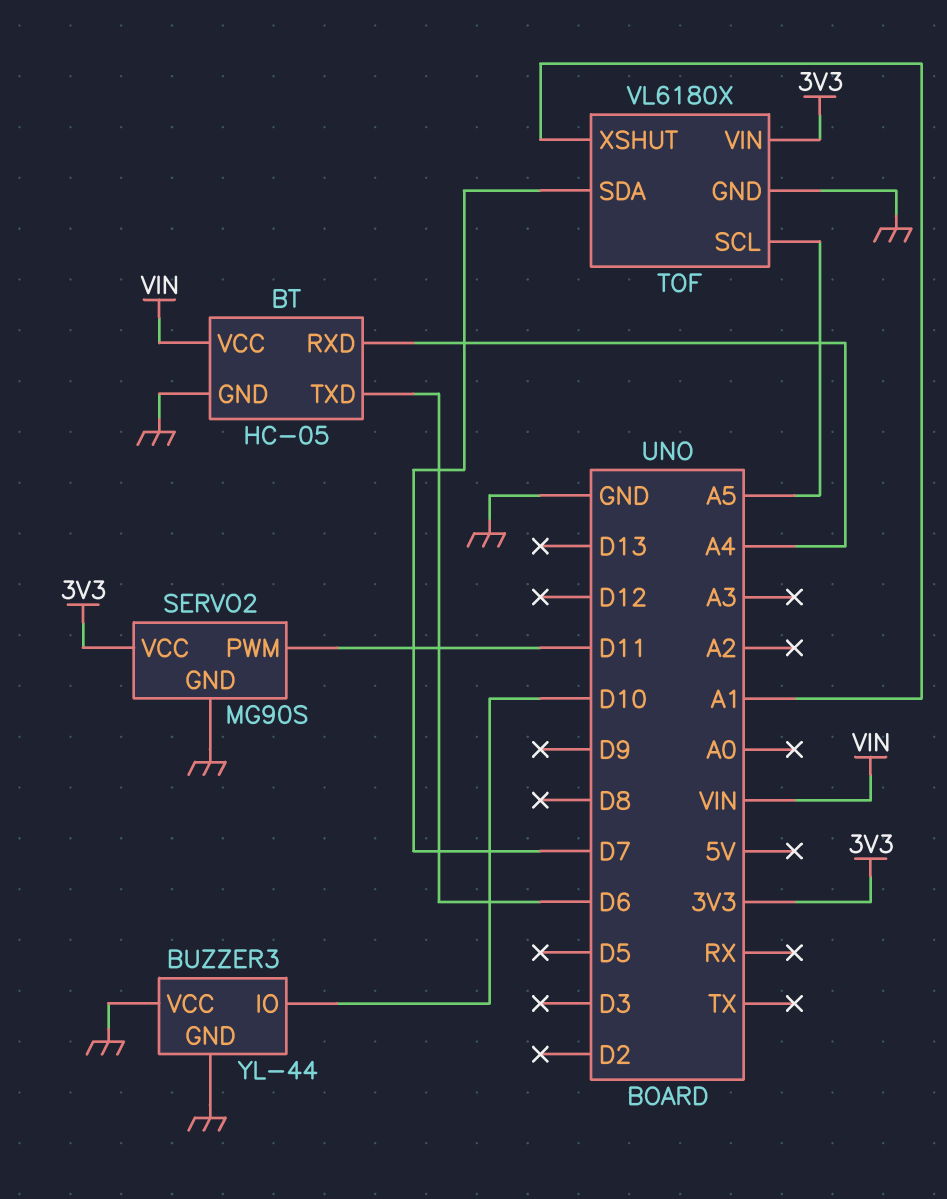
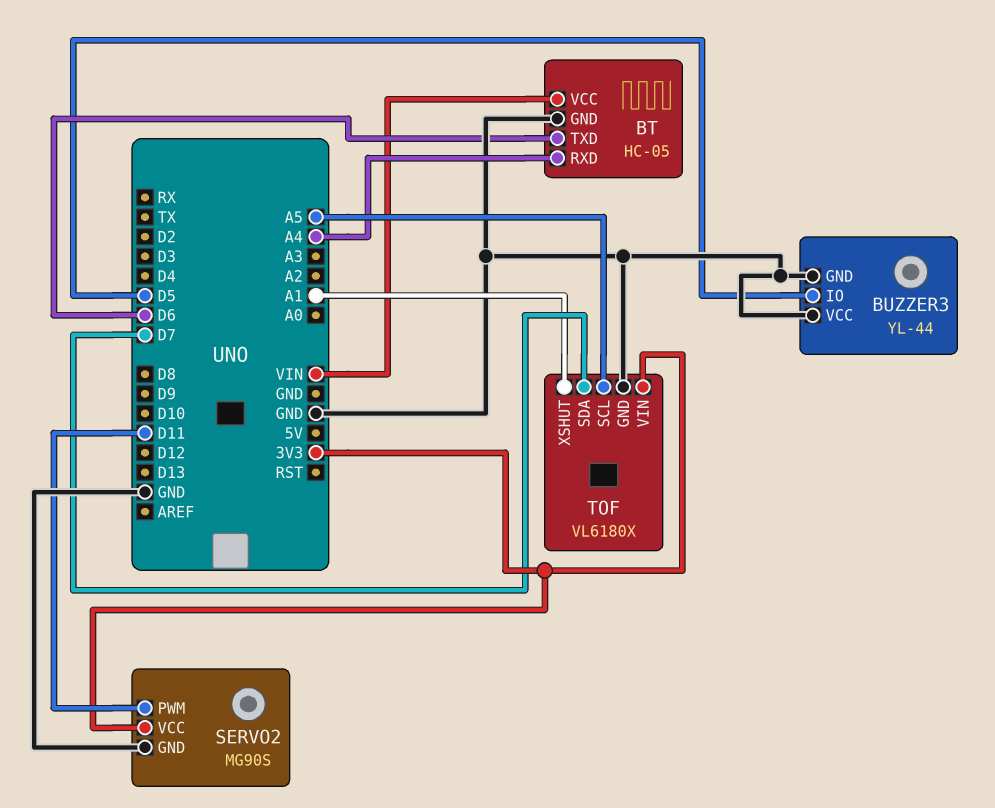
BUZZER3 pin IO: D10 -> D5

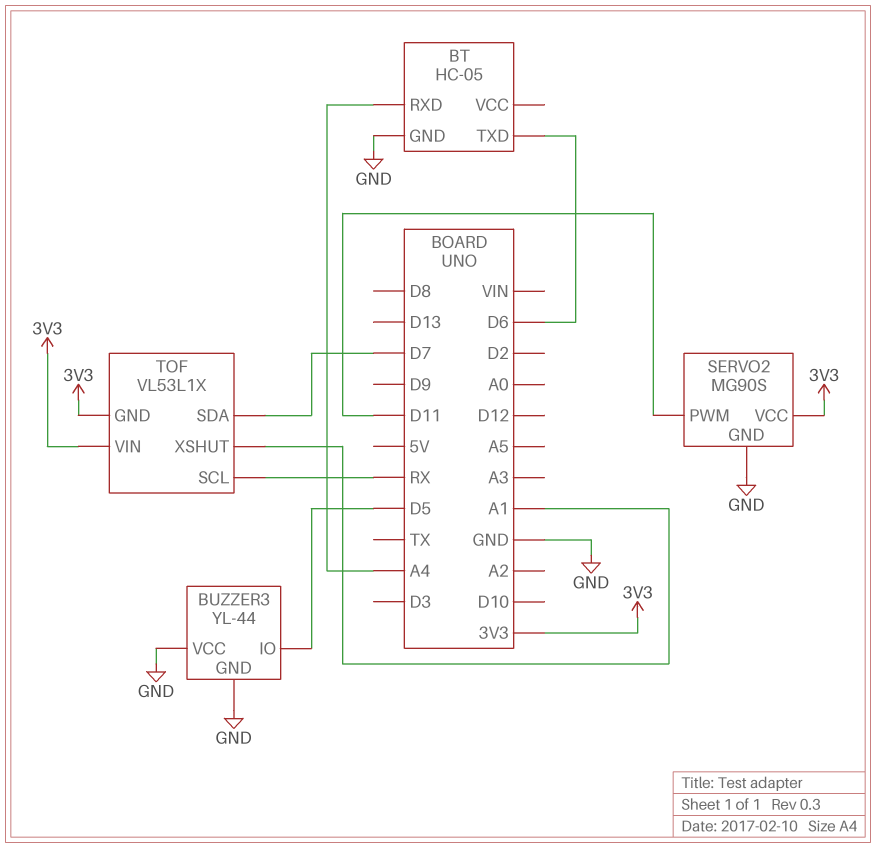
BT pin VCC: VIN -> none
TOF: VL6180X -> VL53L1X
TOF pin GND: GND -> 3V3
TOF pin SCL: A5 -> RX

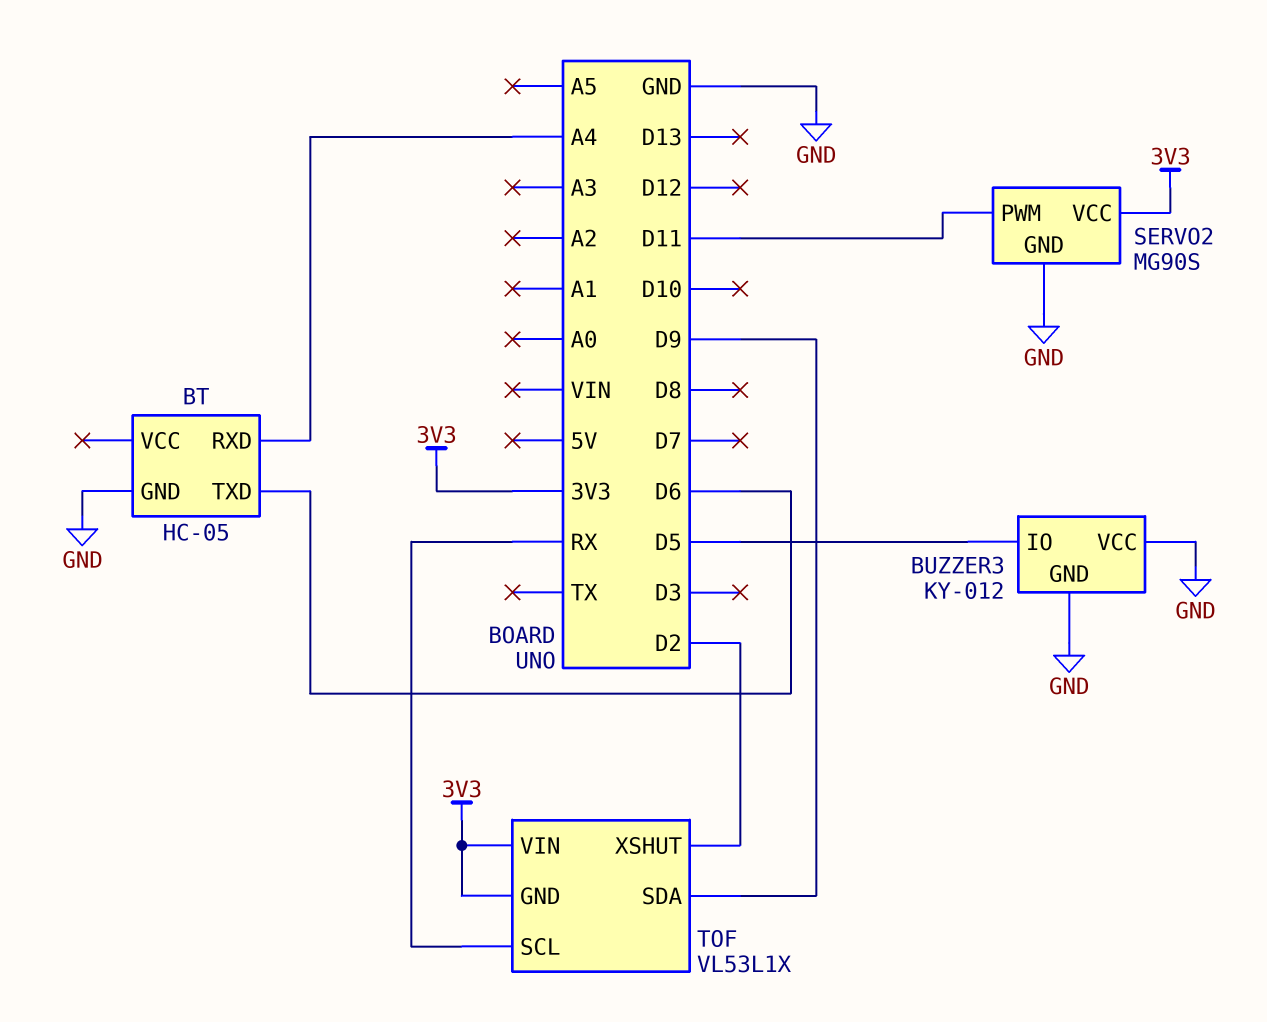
BUZZER3: YL-44 -> KY-012
TOF pin SDA: D7 -> D9
TOF pin XSHUT: A1 -> D2

